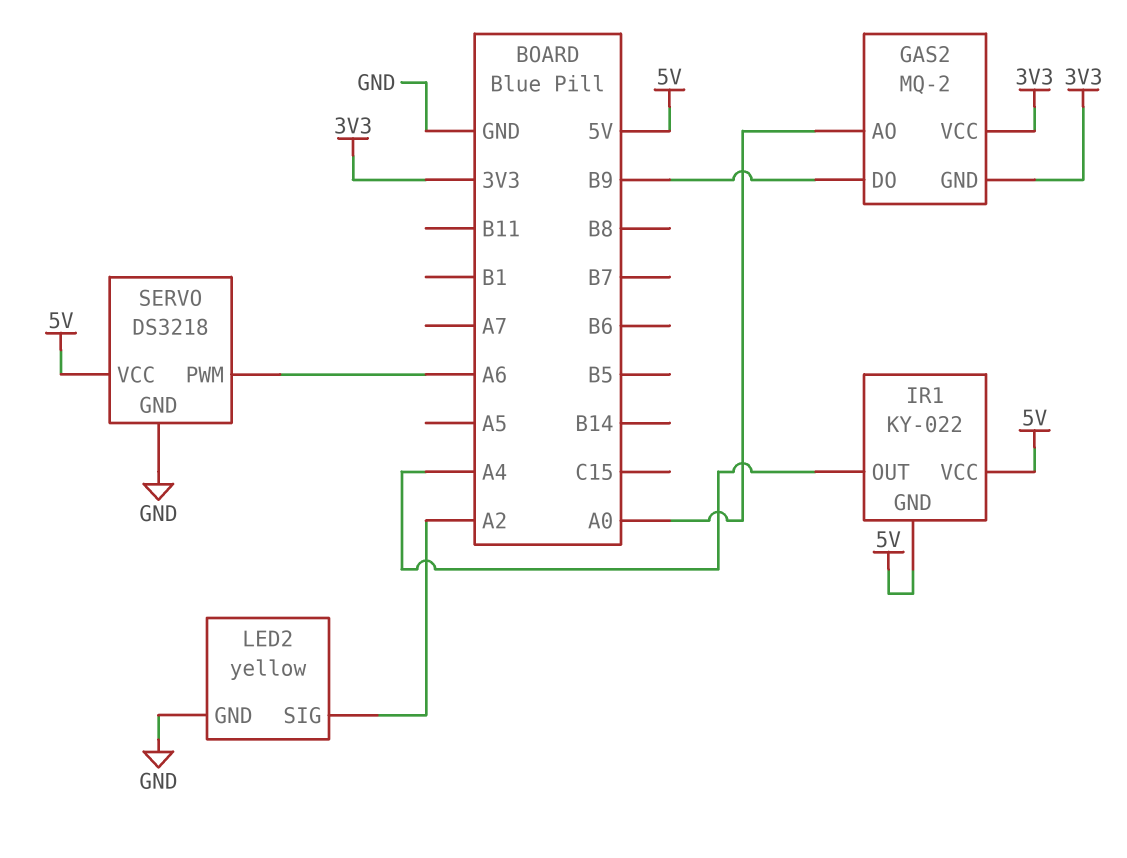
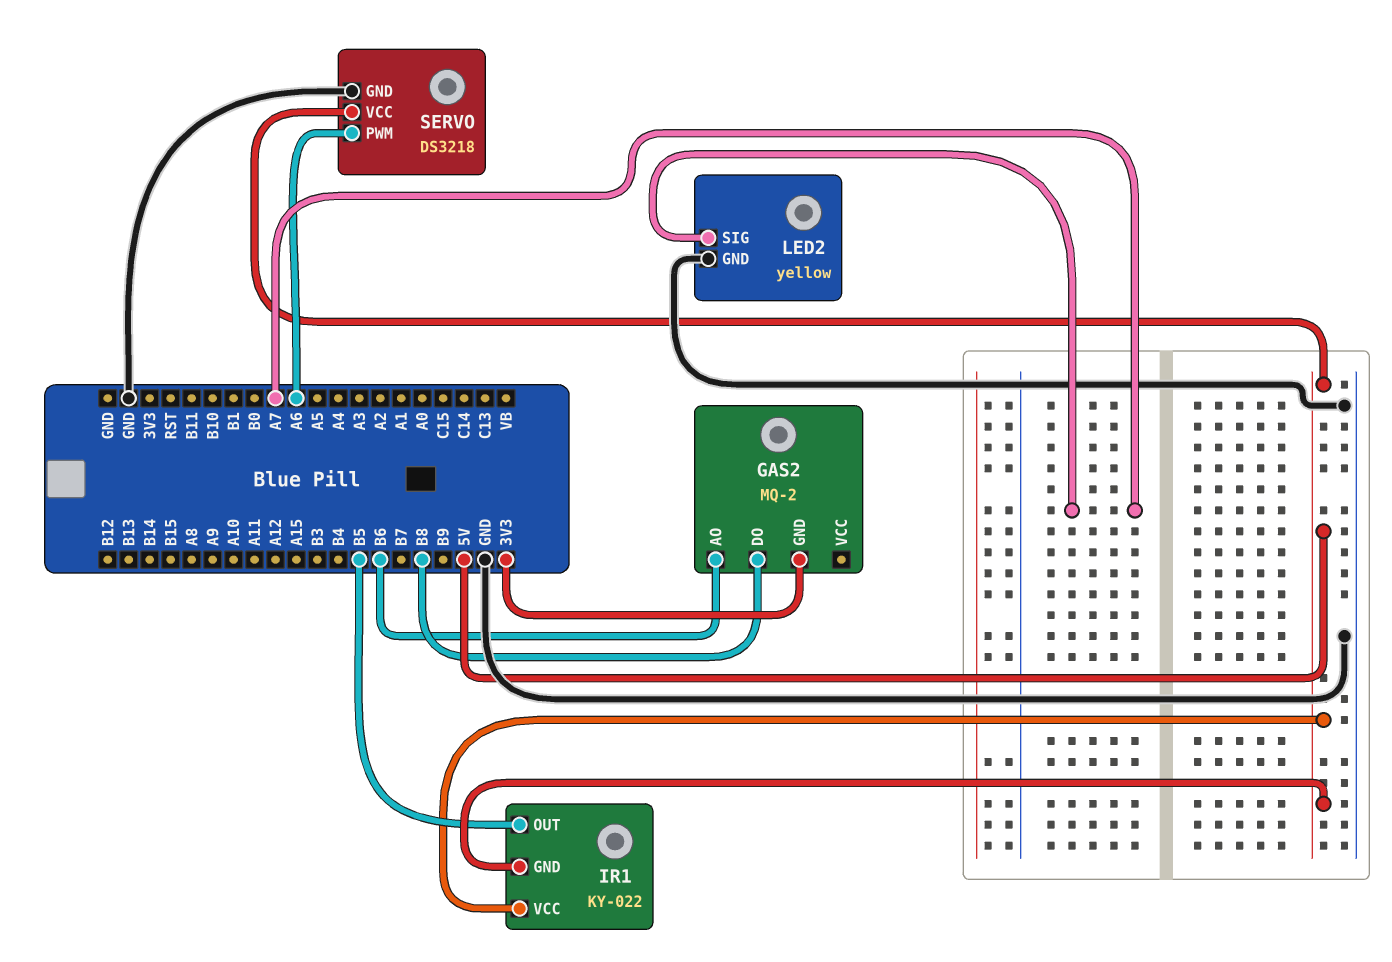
GAS2 pin AO: A0 -> B6
GAS2 pin DO: B9 -> B8
GAS2 pin VCC: 3V3 -> none
IR1 pin OUT: A4 -> B5
LED2 pin SIG: A2 -> A7

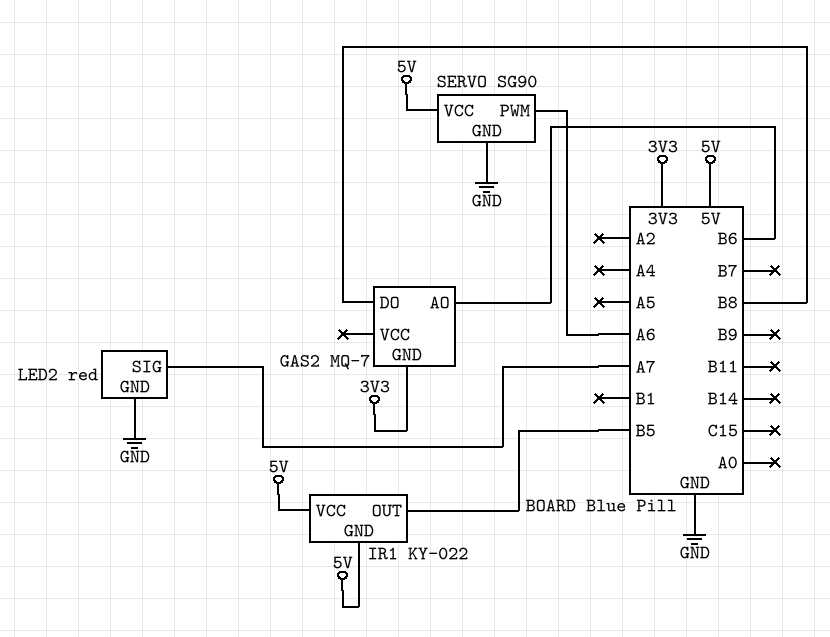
GAS2: MQ-2 -> MQ-7
LED2: yellow -> red
SERVO: DS3218 -> SG90

